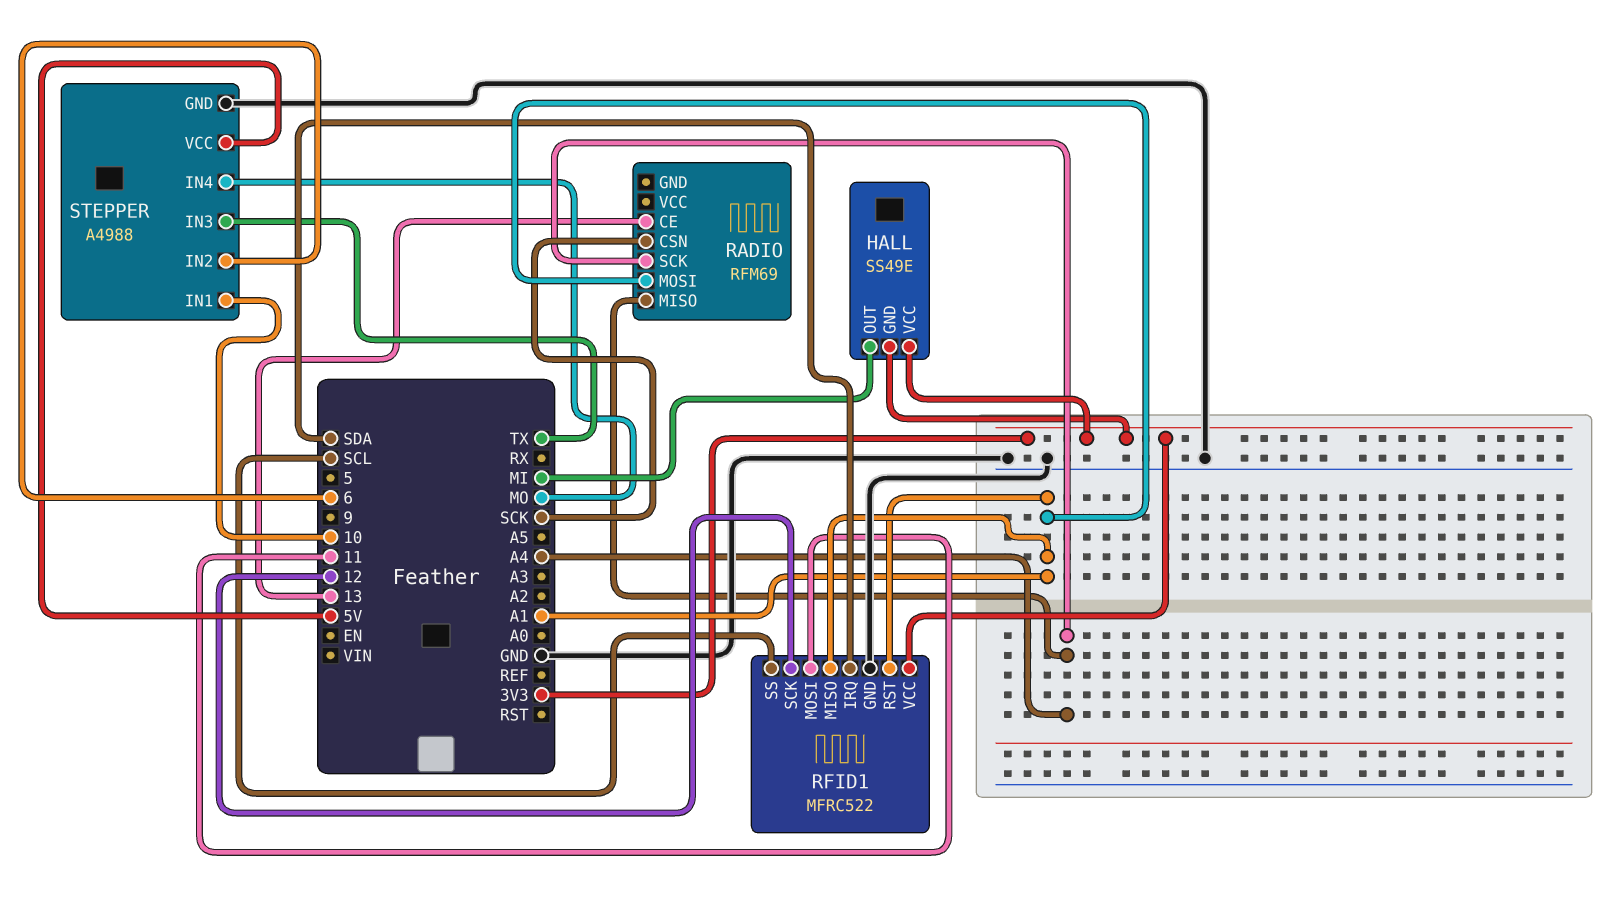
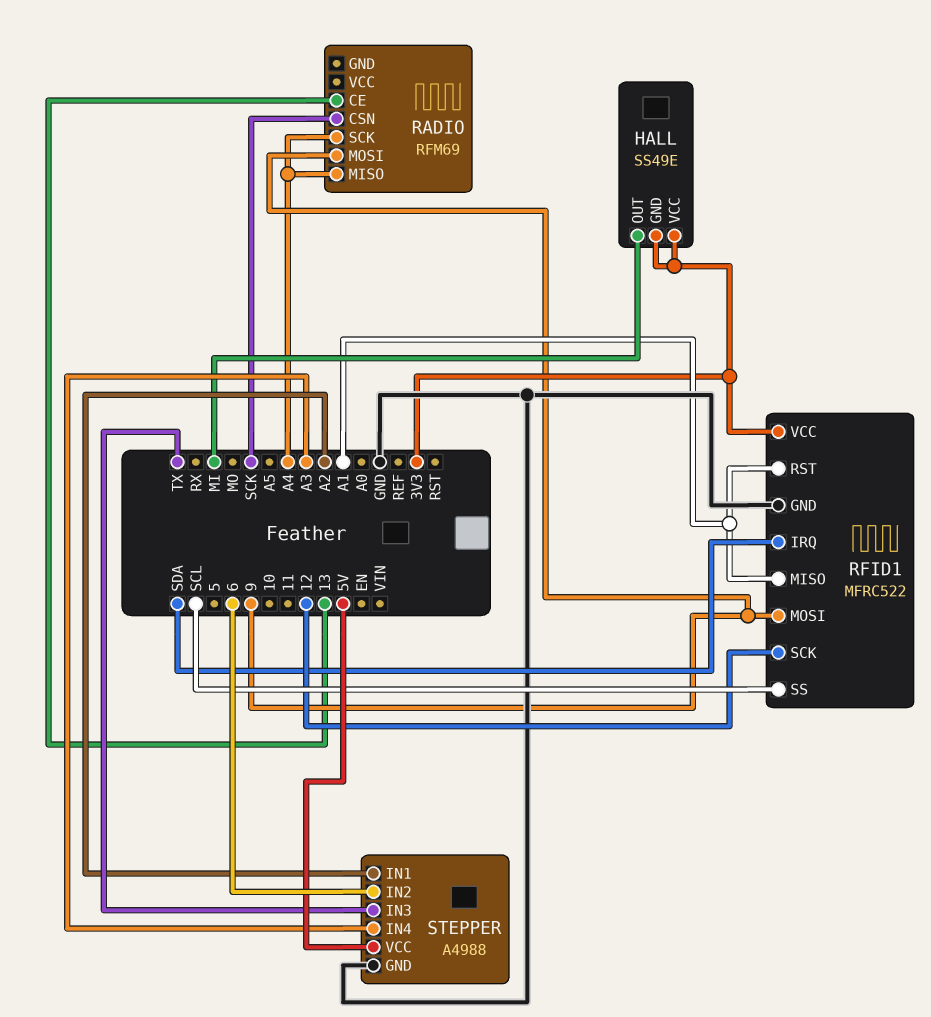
RADIO pin MOSI: A1 -> 9
RFID1 pin MOSI: 11 -> 9
STEPPER pin IN1: 10 -> A2
STEPPER pin IN4: MO -> A3

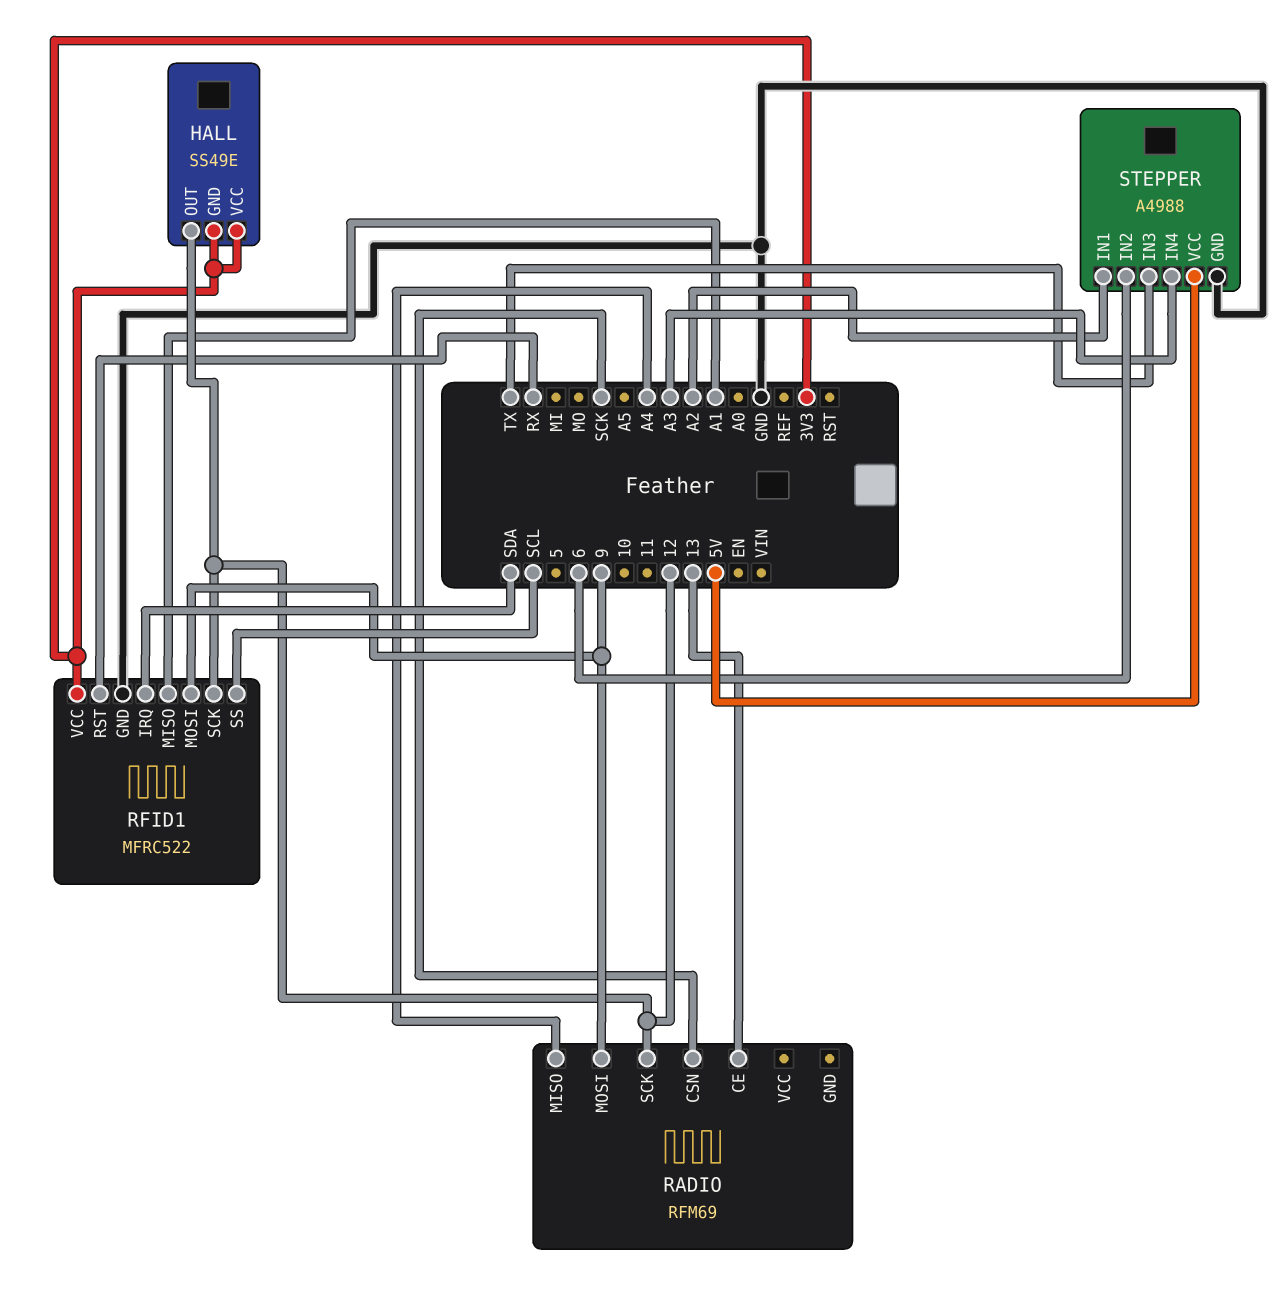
HALL pin OUT: MI -> 12
RADIO pin SCK: A4 -> 12
RFID1 pin RST: A1 -> RX

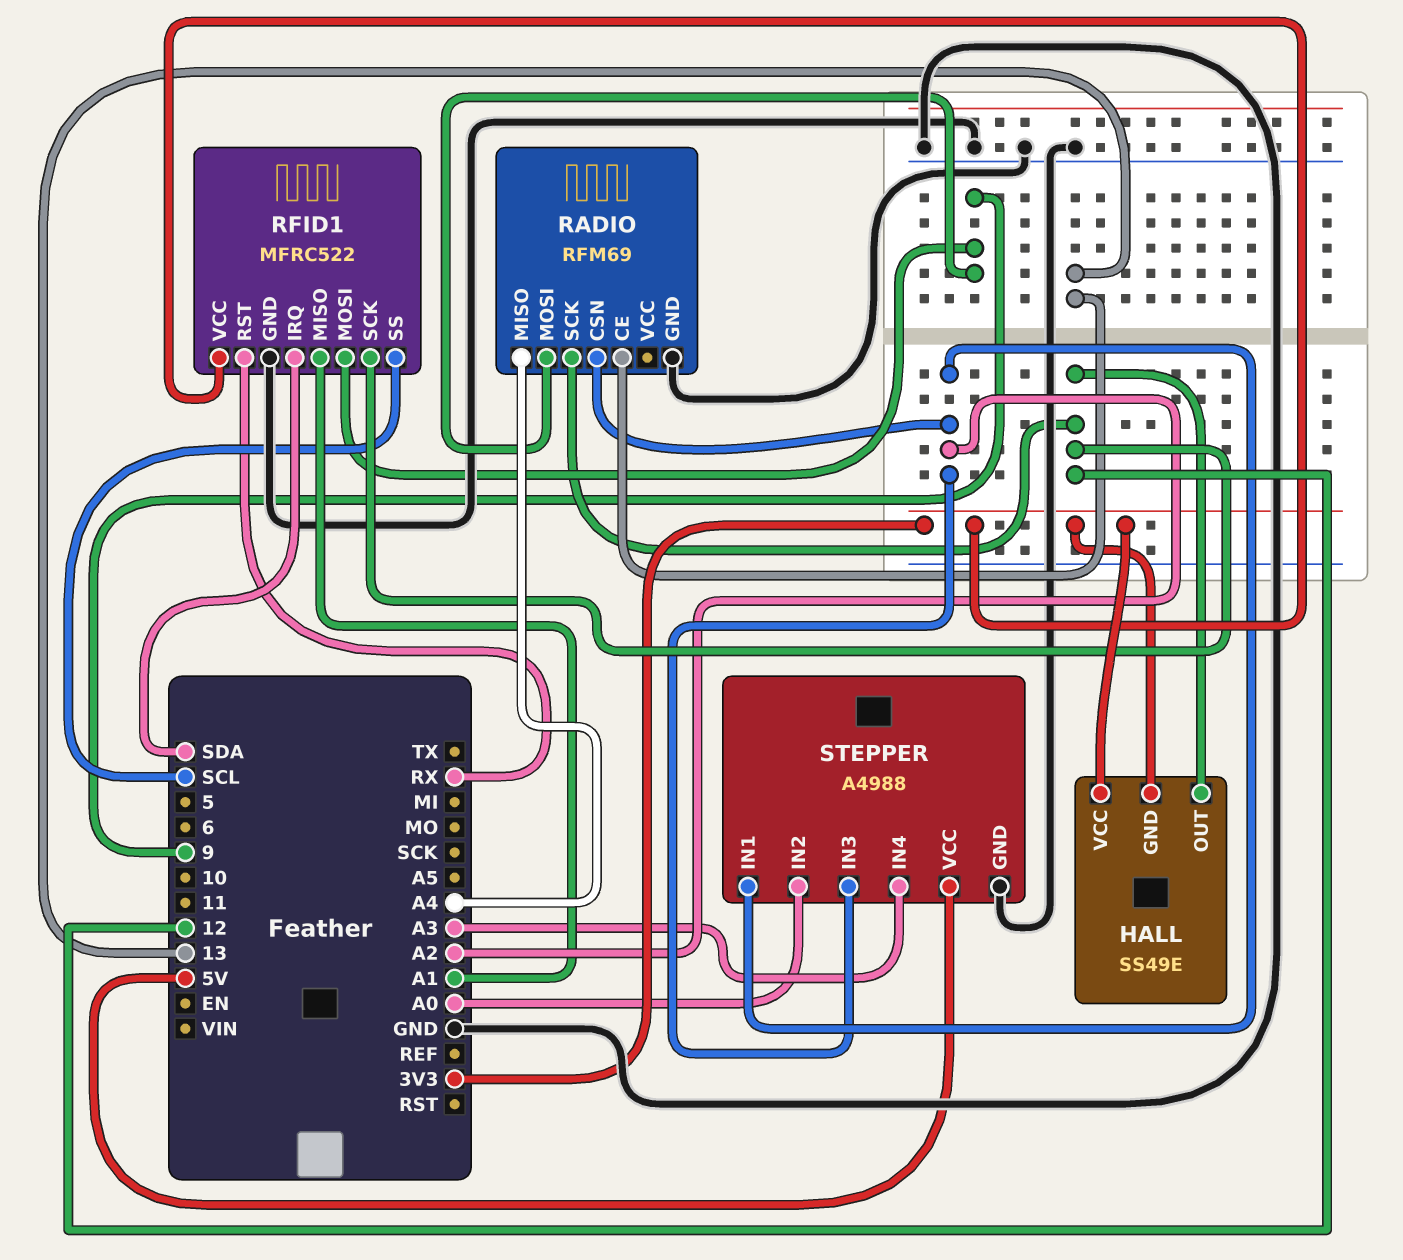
RADIO pin CSN: SCK -> A2
RADIO pin GND: none -> GND
STEPPER pin IN2: 6 -> A0
STEPPER pin IN3: TX -> A2

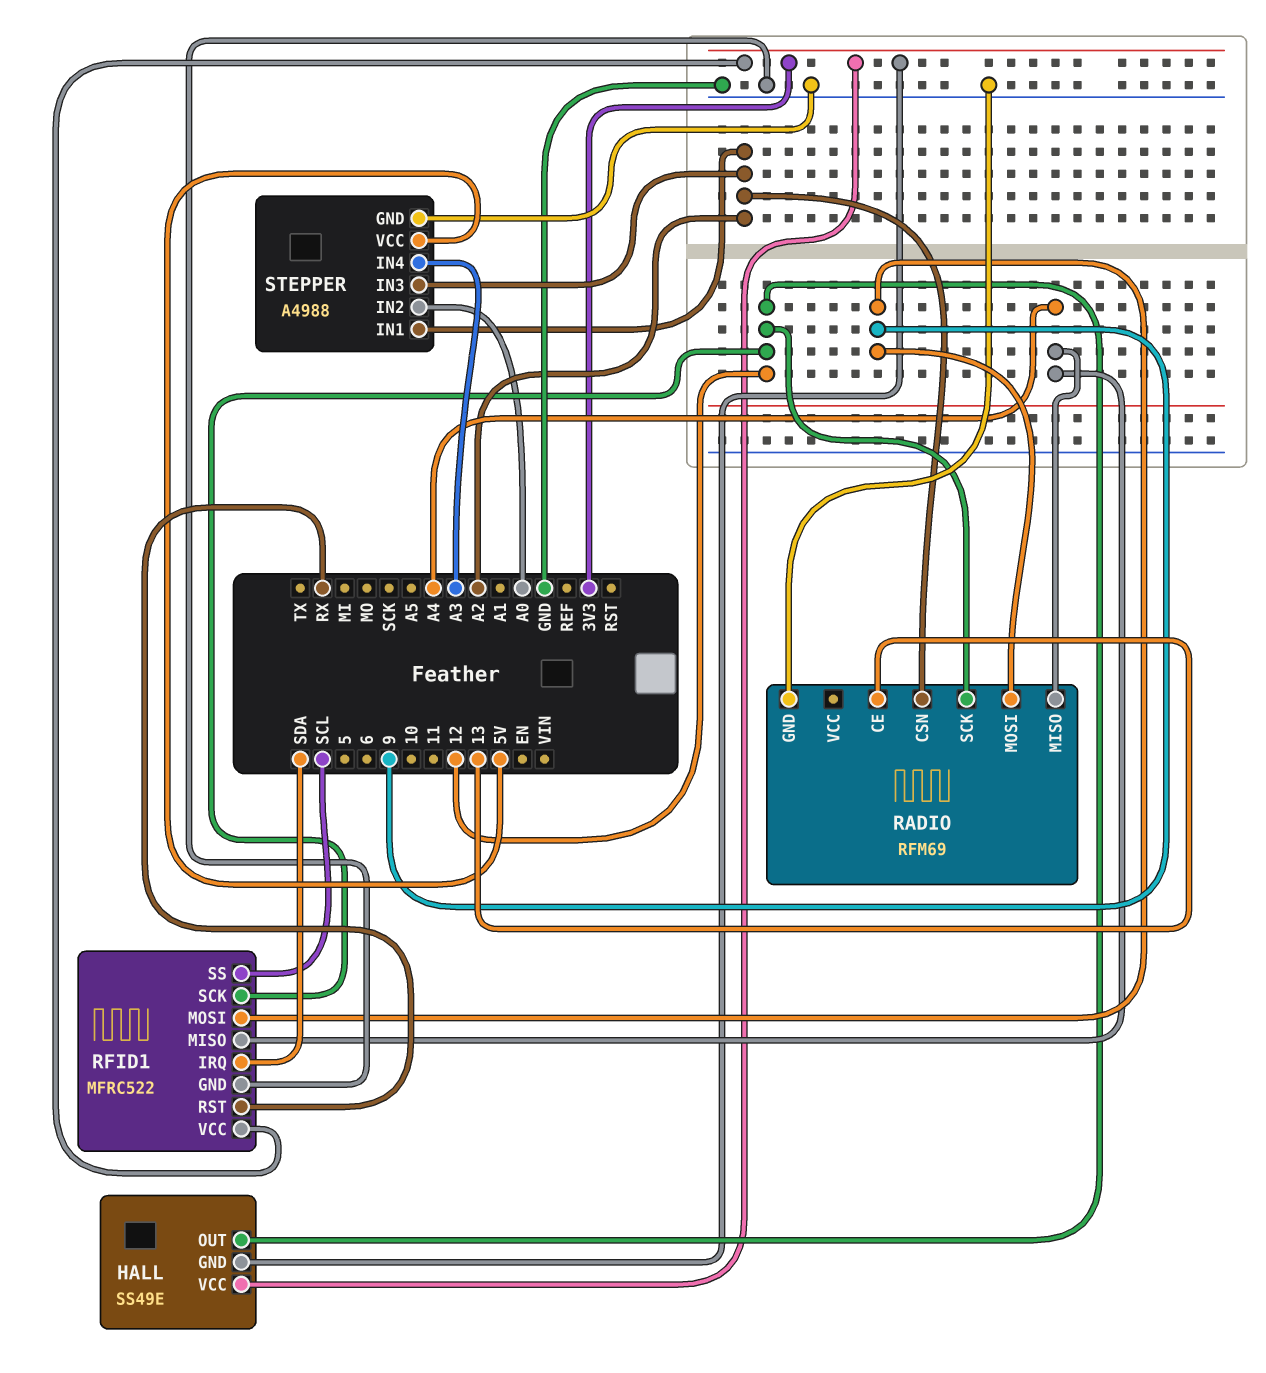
RFID1 pin MISO: A1 -> A4

